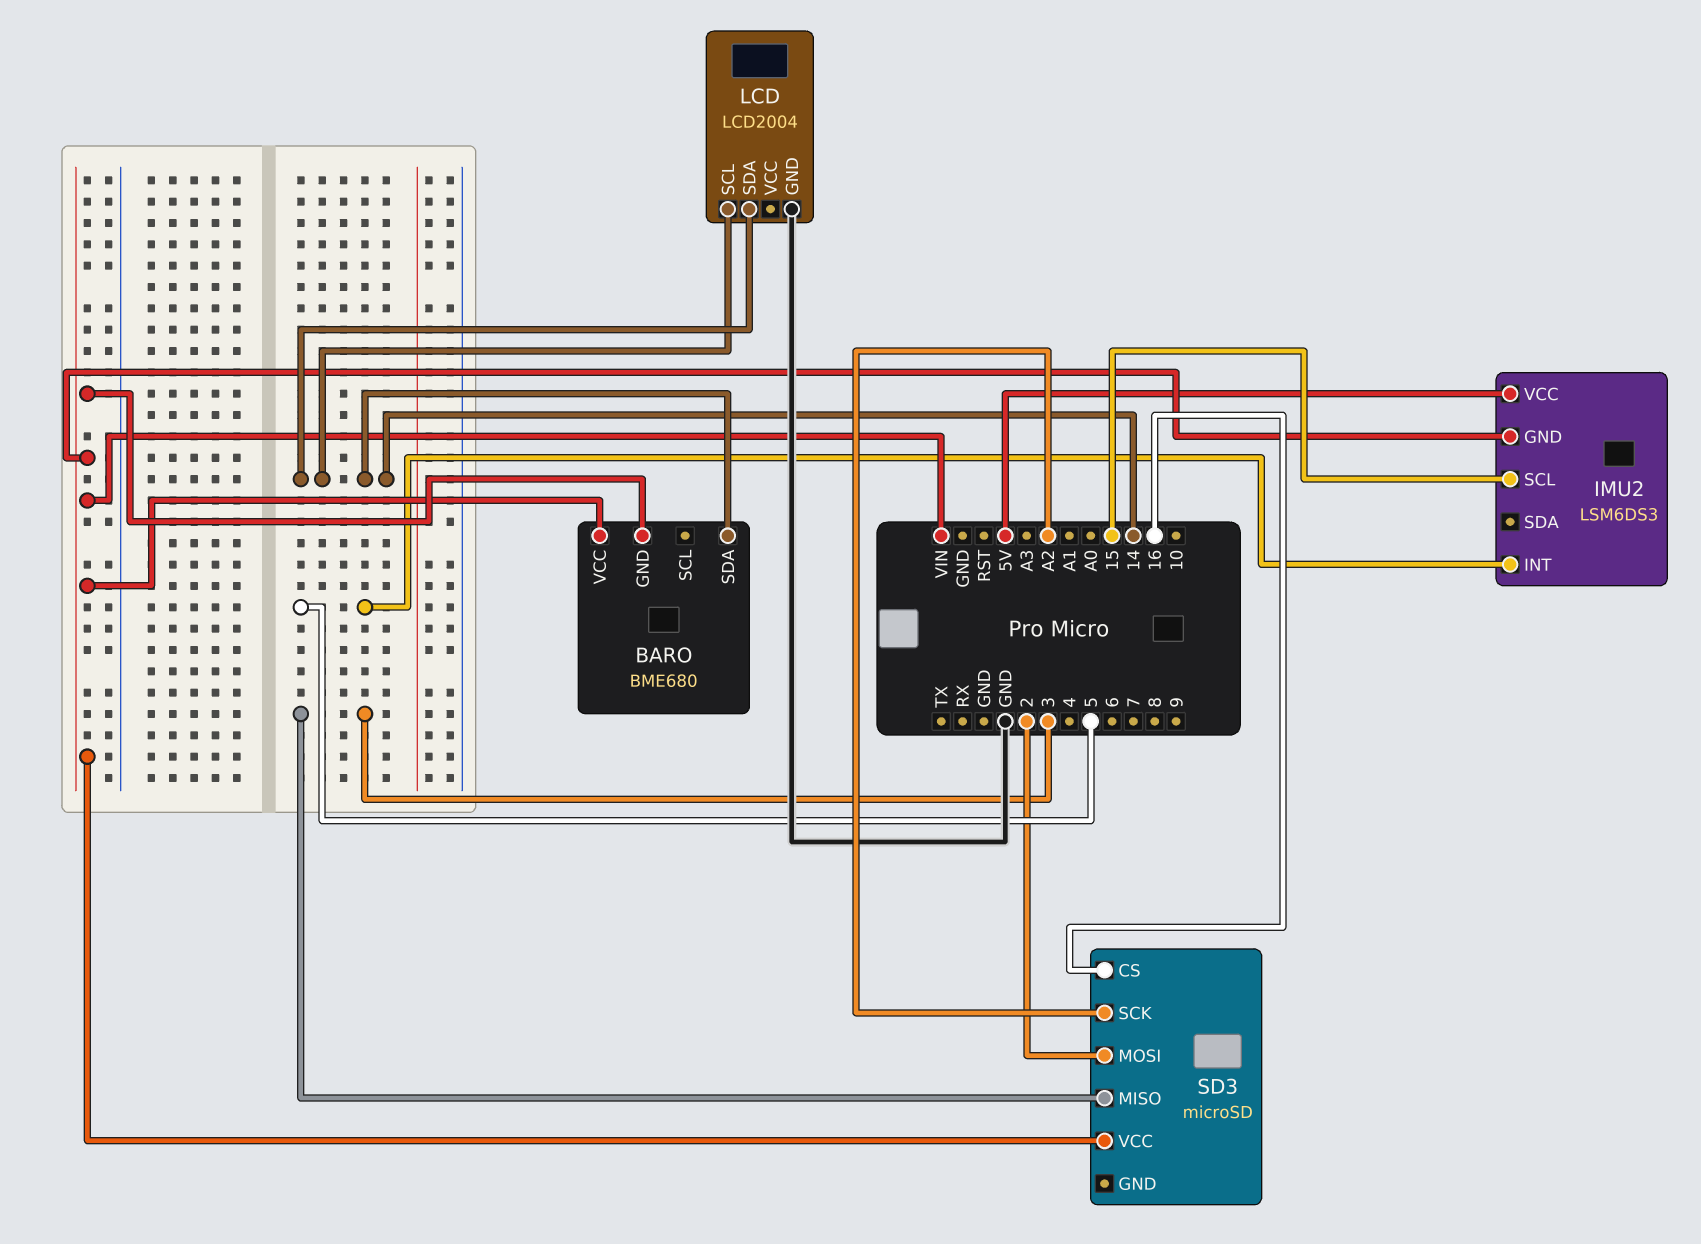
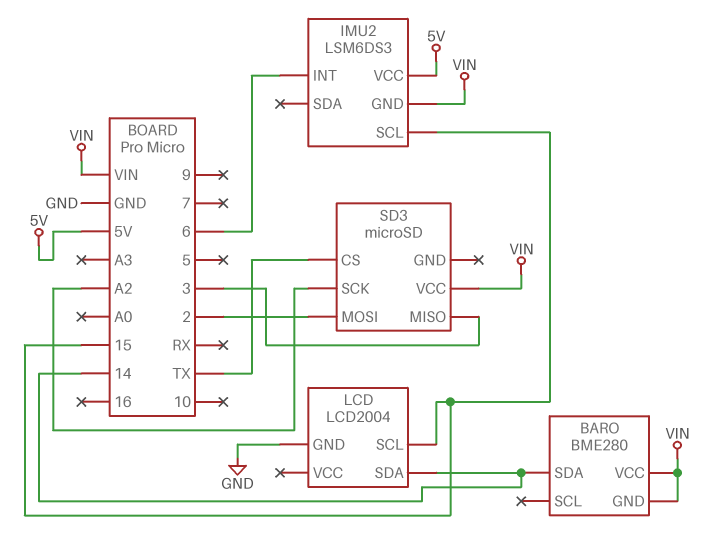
BARO: BME680 -> BME280
IMU2 pin INT: 5 -> 6
LCD pin SCL: 14 -> 15
SD3 pin CS: 16 -> TX

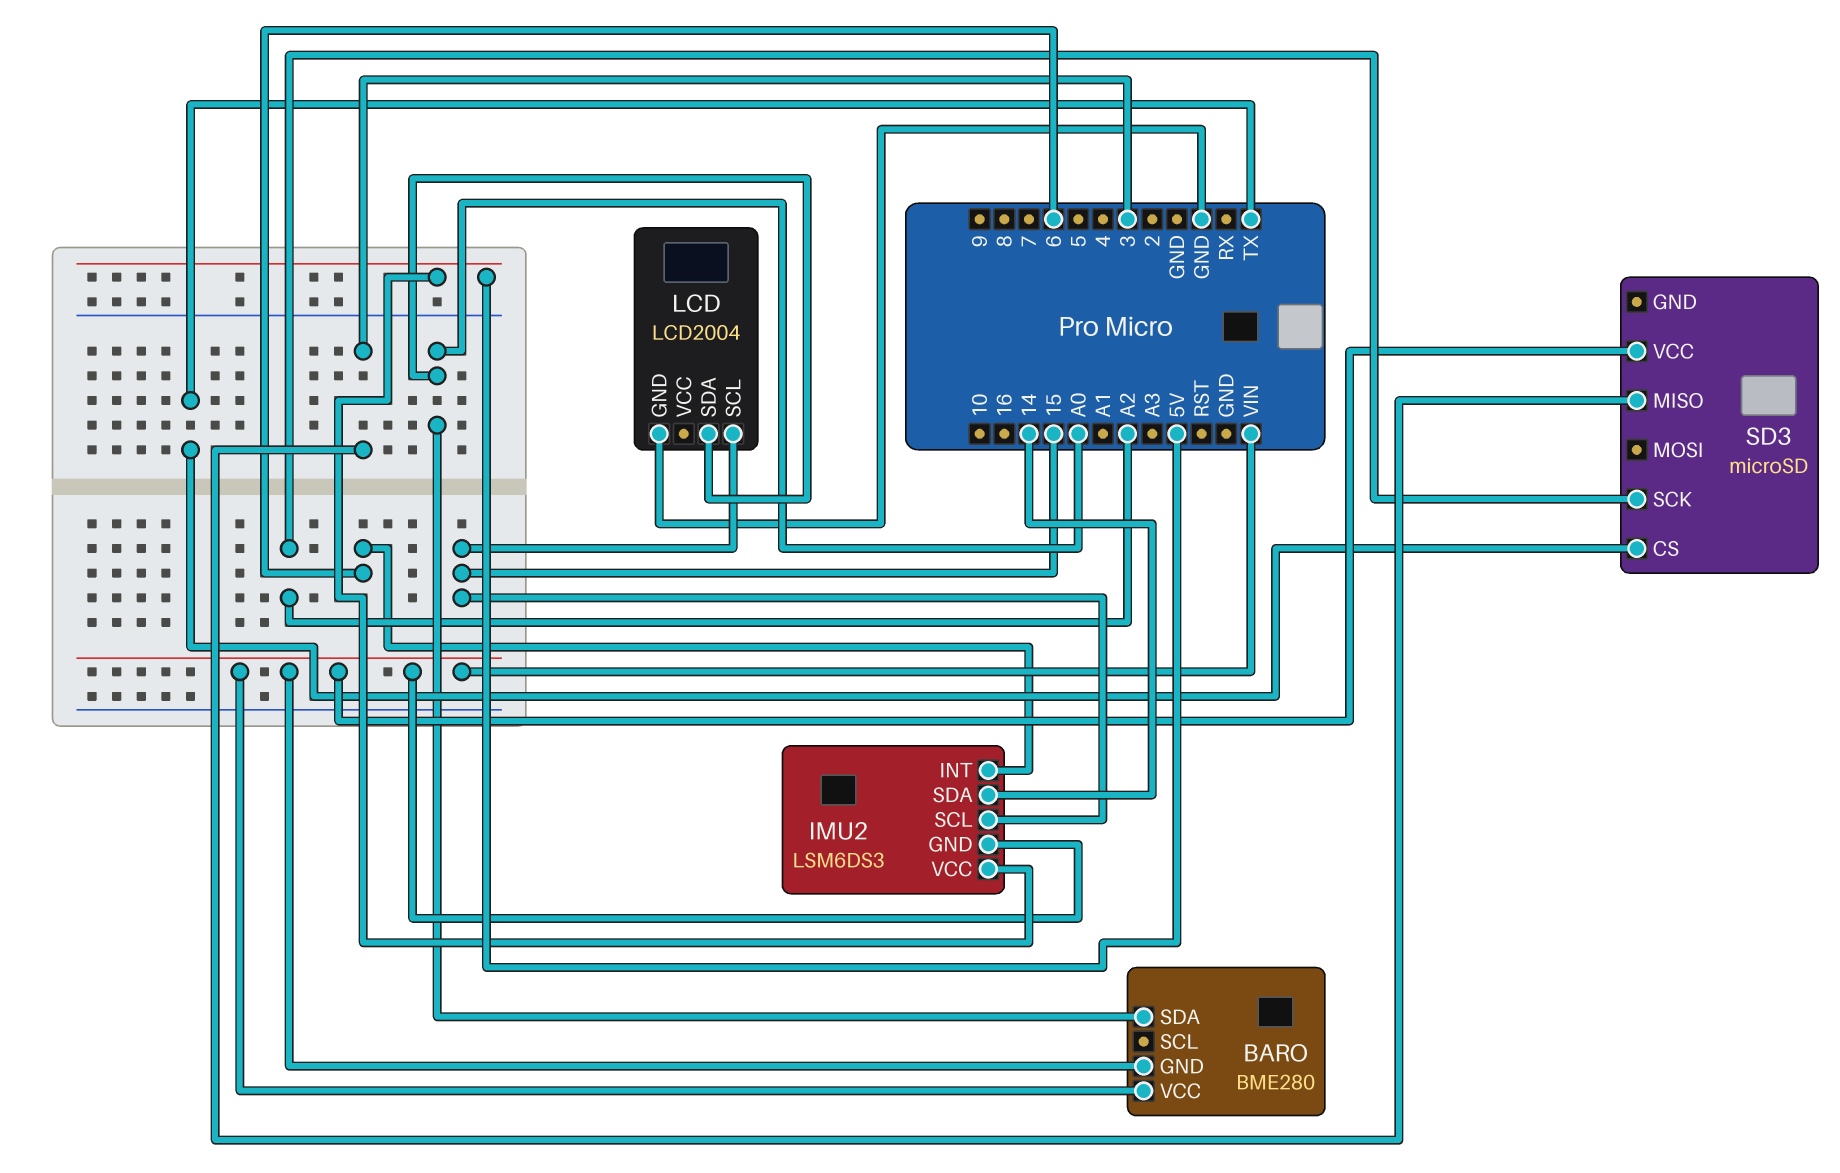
BARO pin SDA: 14 -> A0
IMU2 pin SDA: none -> 14
LCD pin SDA: 14 -> A0
SD3 pin MOSI: 2 -> none

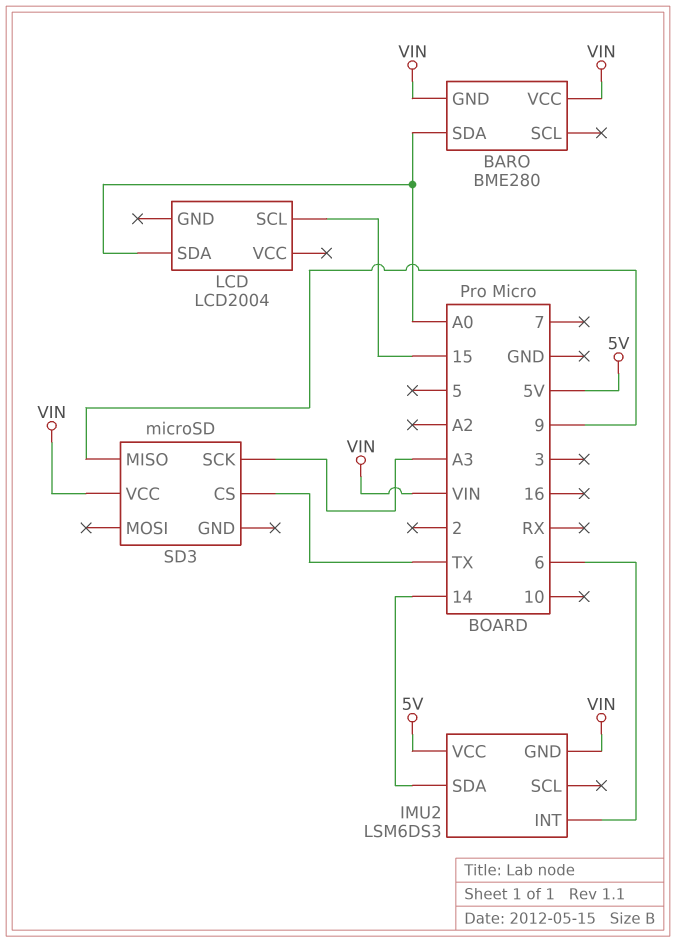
IMU2 pin SCL: 15 -> none
LCD pin GND: GND -> none
SD3 pin MISO: 3 -> 9
SD3 pin SCK: A2 -> A3

